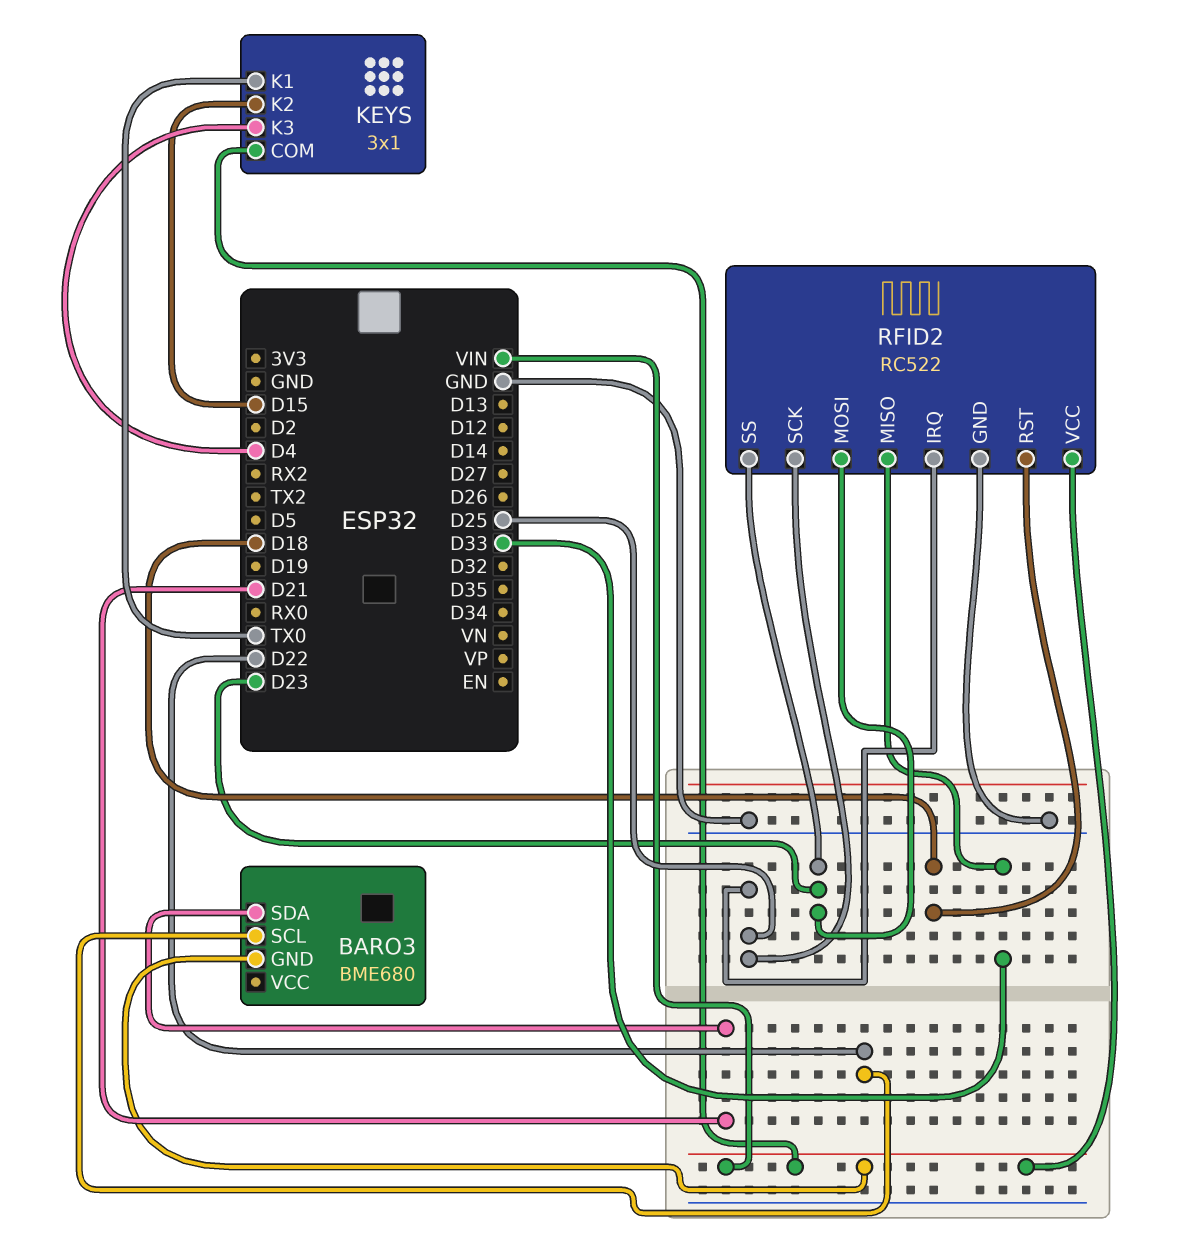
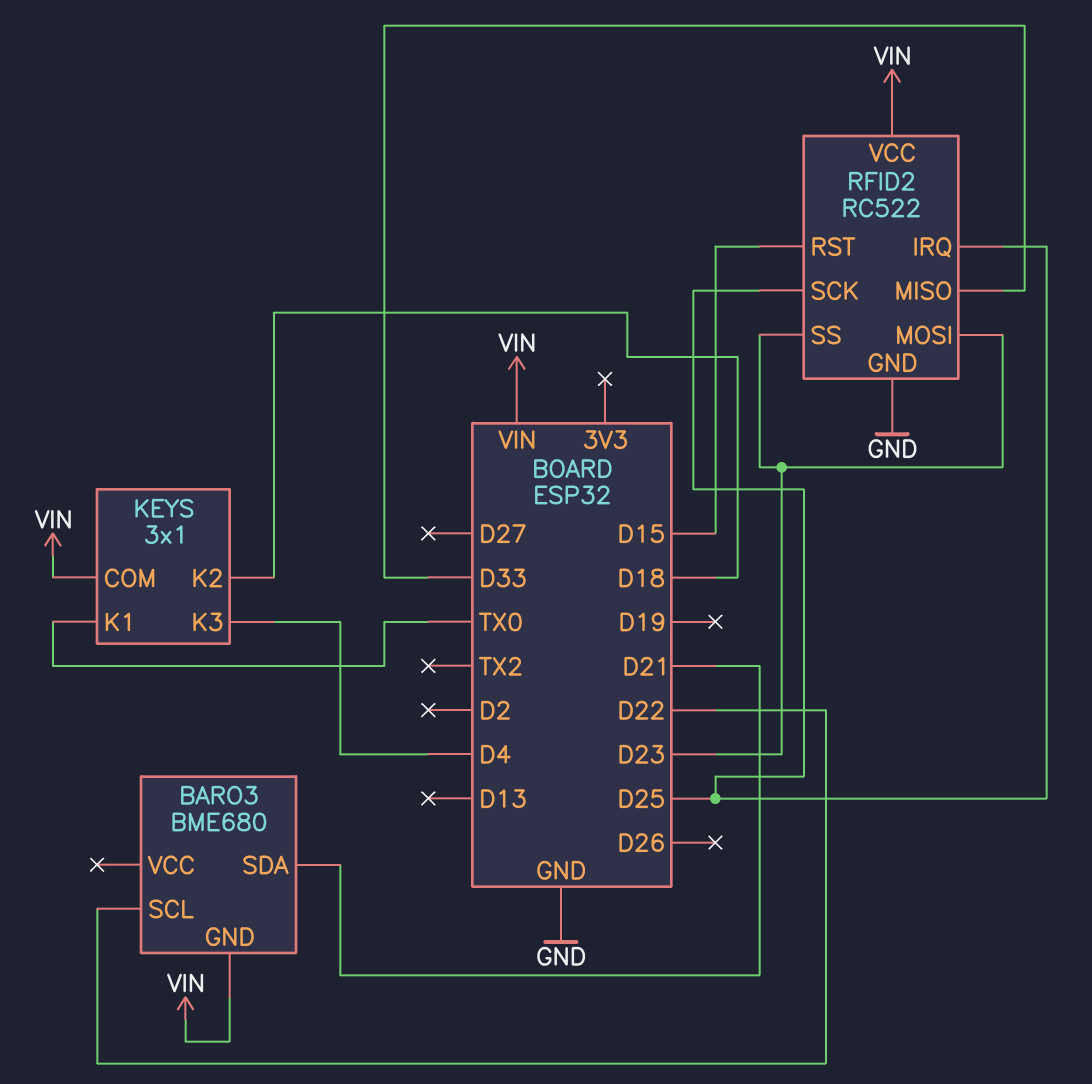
KEYS pin K2: D15 -> D18
RFID2 pin RST: D18 -> D15

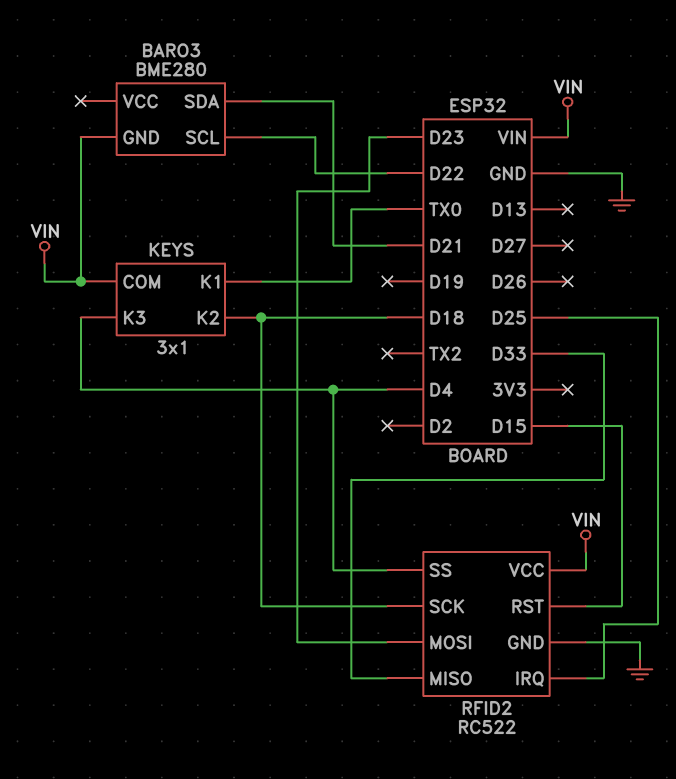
BARO3: BME680 -> BME280
RFID2 pin SCK: D25 -> D18
RFID2 pin SS: D23 -> D4

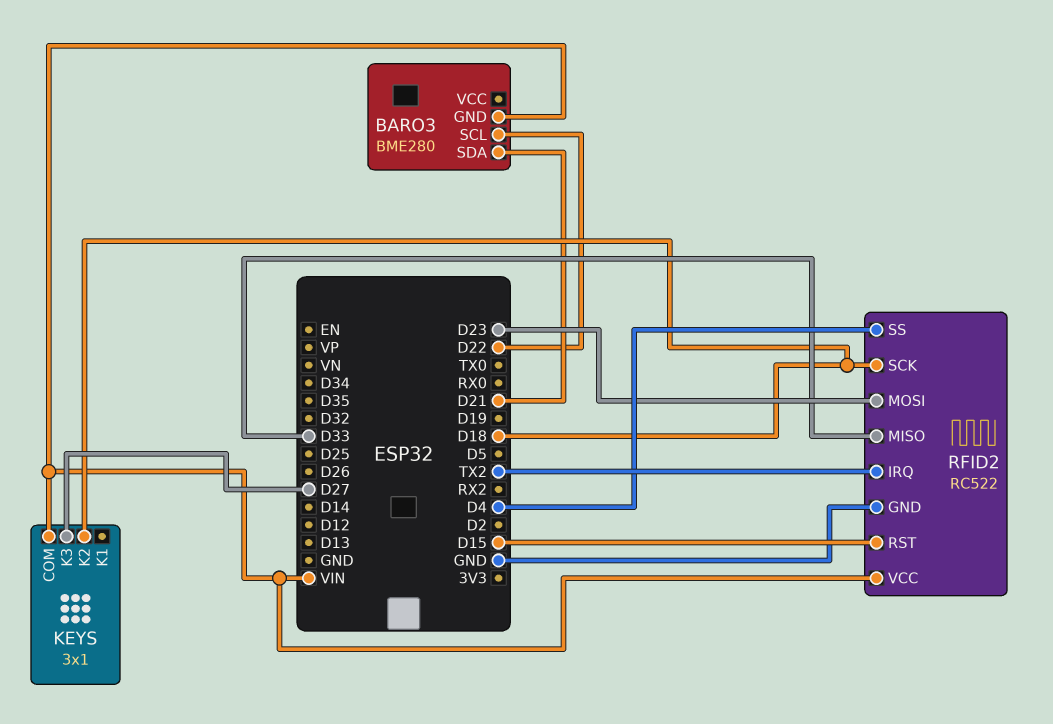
KEYS pin K1: TX0 -> none
KEYS pin K3: D4 -> D27
RFID2 pin IRQ: D25 -> TX2

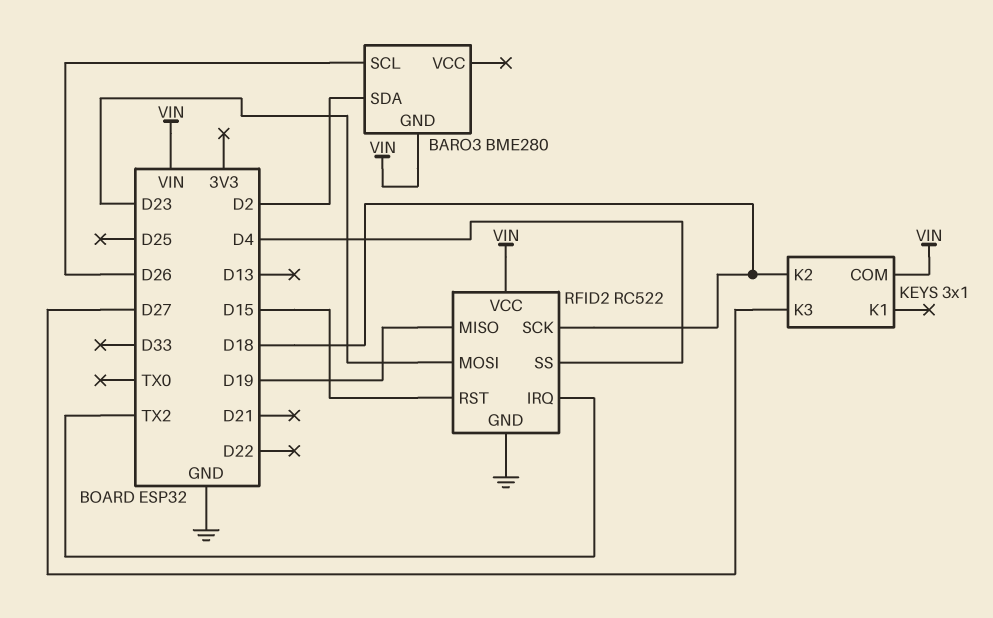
BARO3 pin SCL: D22 -> D26
BARO3 pin SDA: D21 -> D2
RFID2 pin MISO: D33 -> D19

